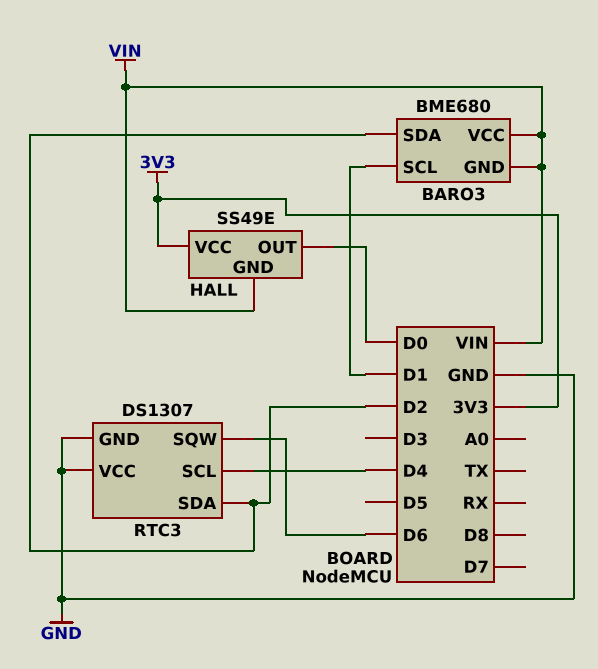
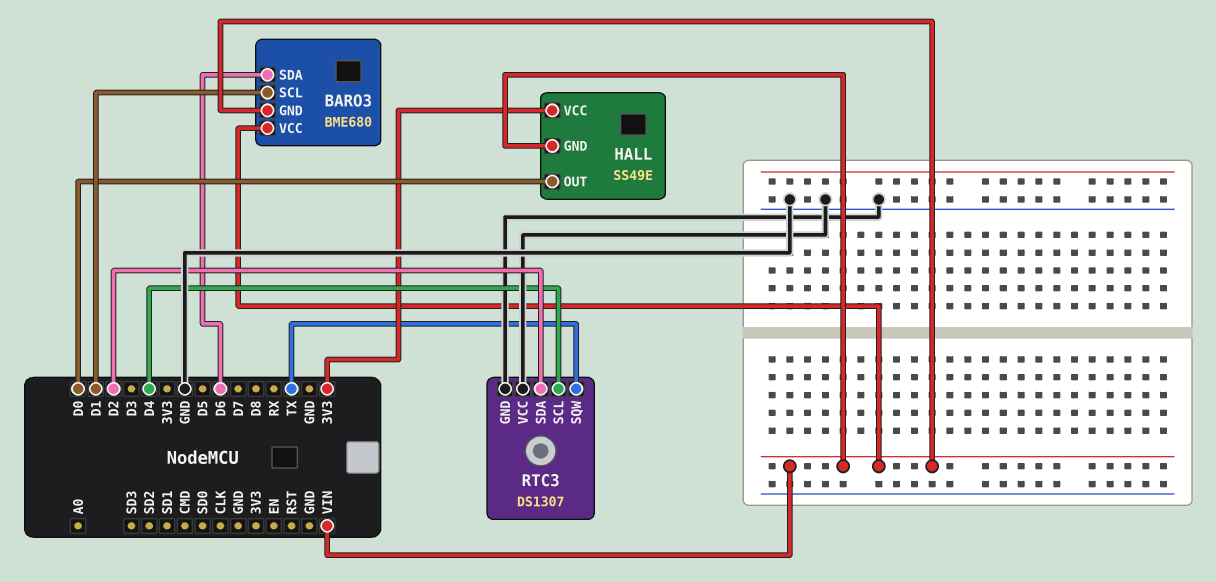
BARO3 pin SDA: D2 -> D6
RTC3 pin SQW: D6 -> TX

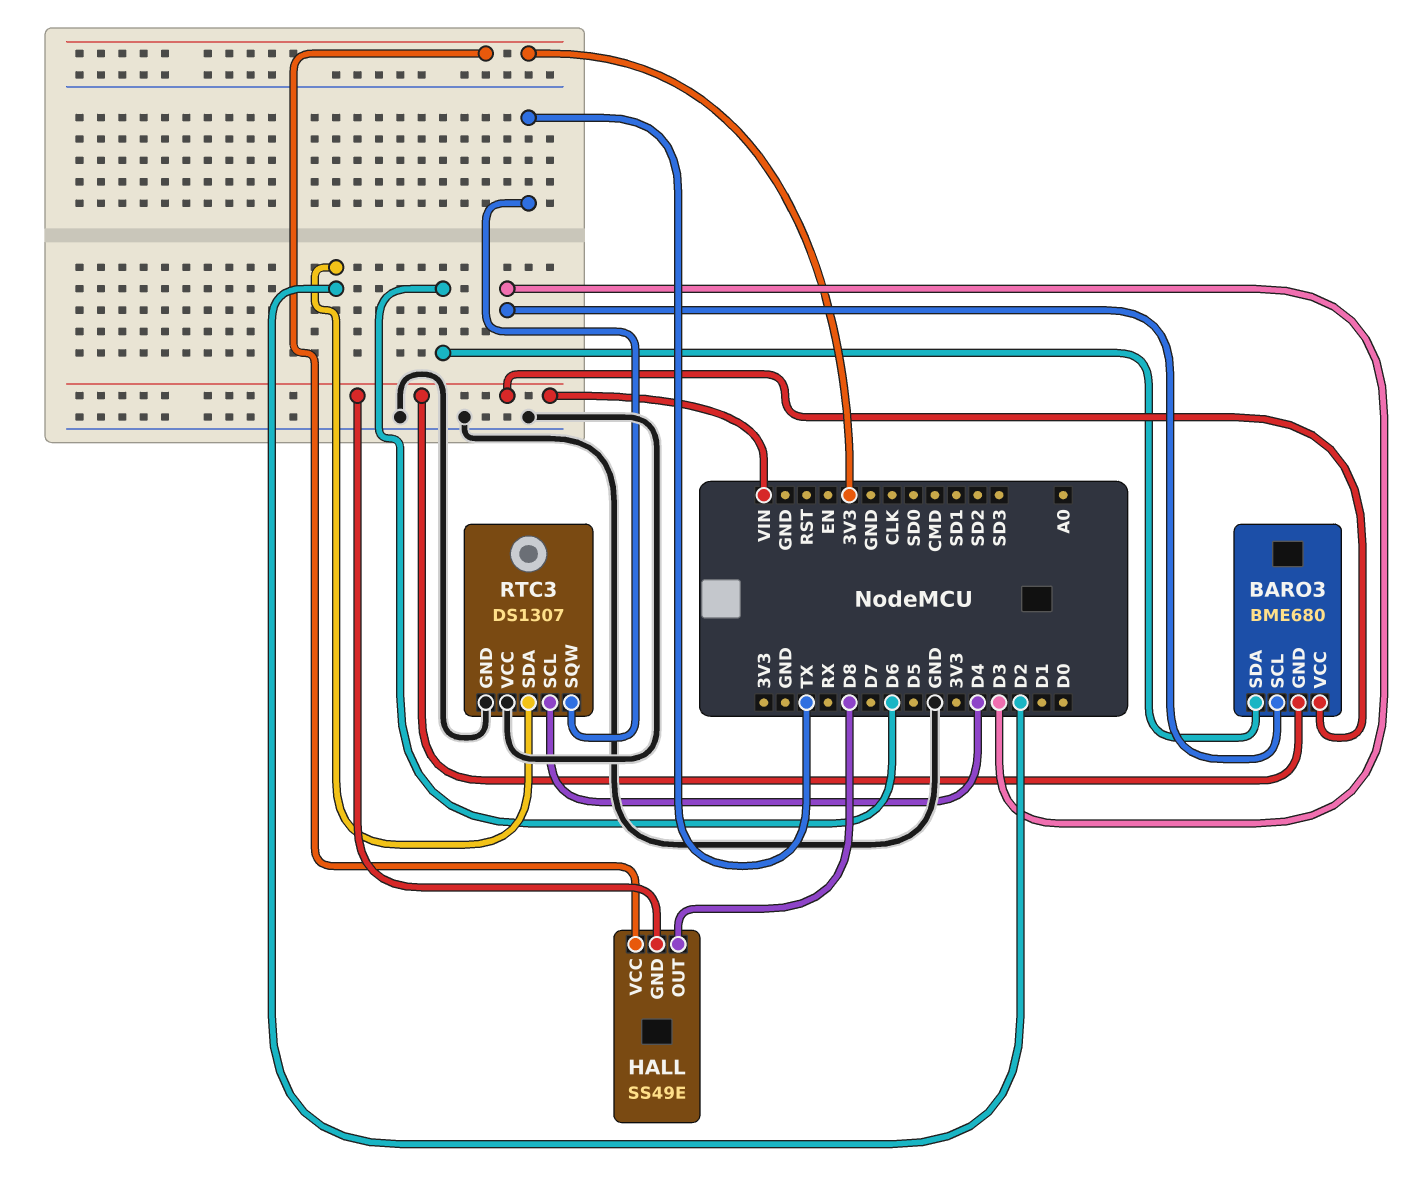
BARO3 pin SCL: D1 -> D3
HALL pin OUT: D0 -> D8

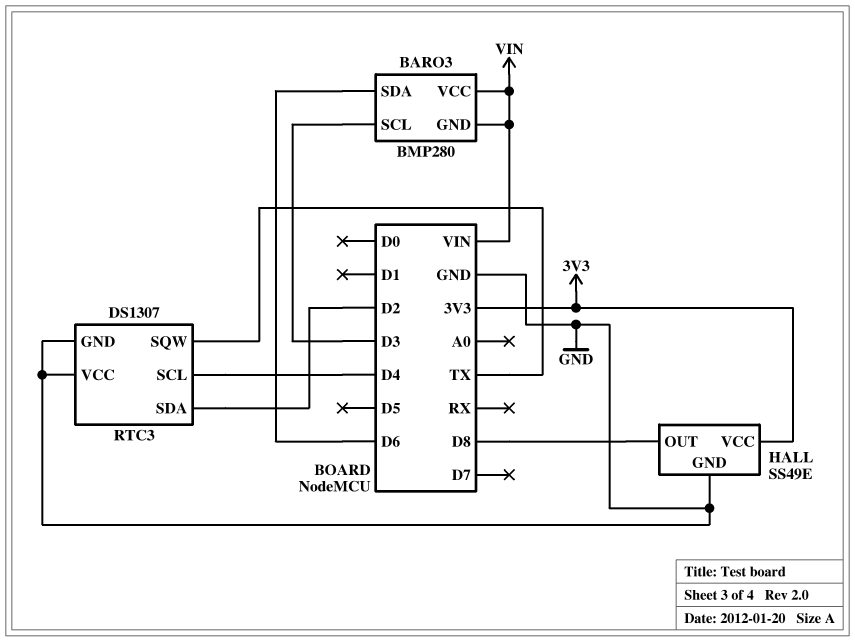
BARO3: BME680 -> BMP280
HALL pin GND: VIN -> GND

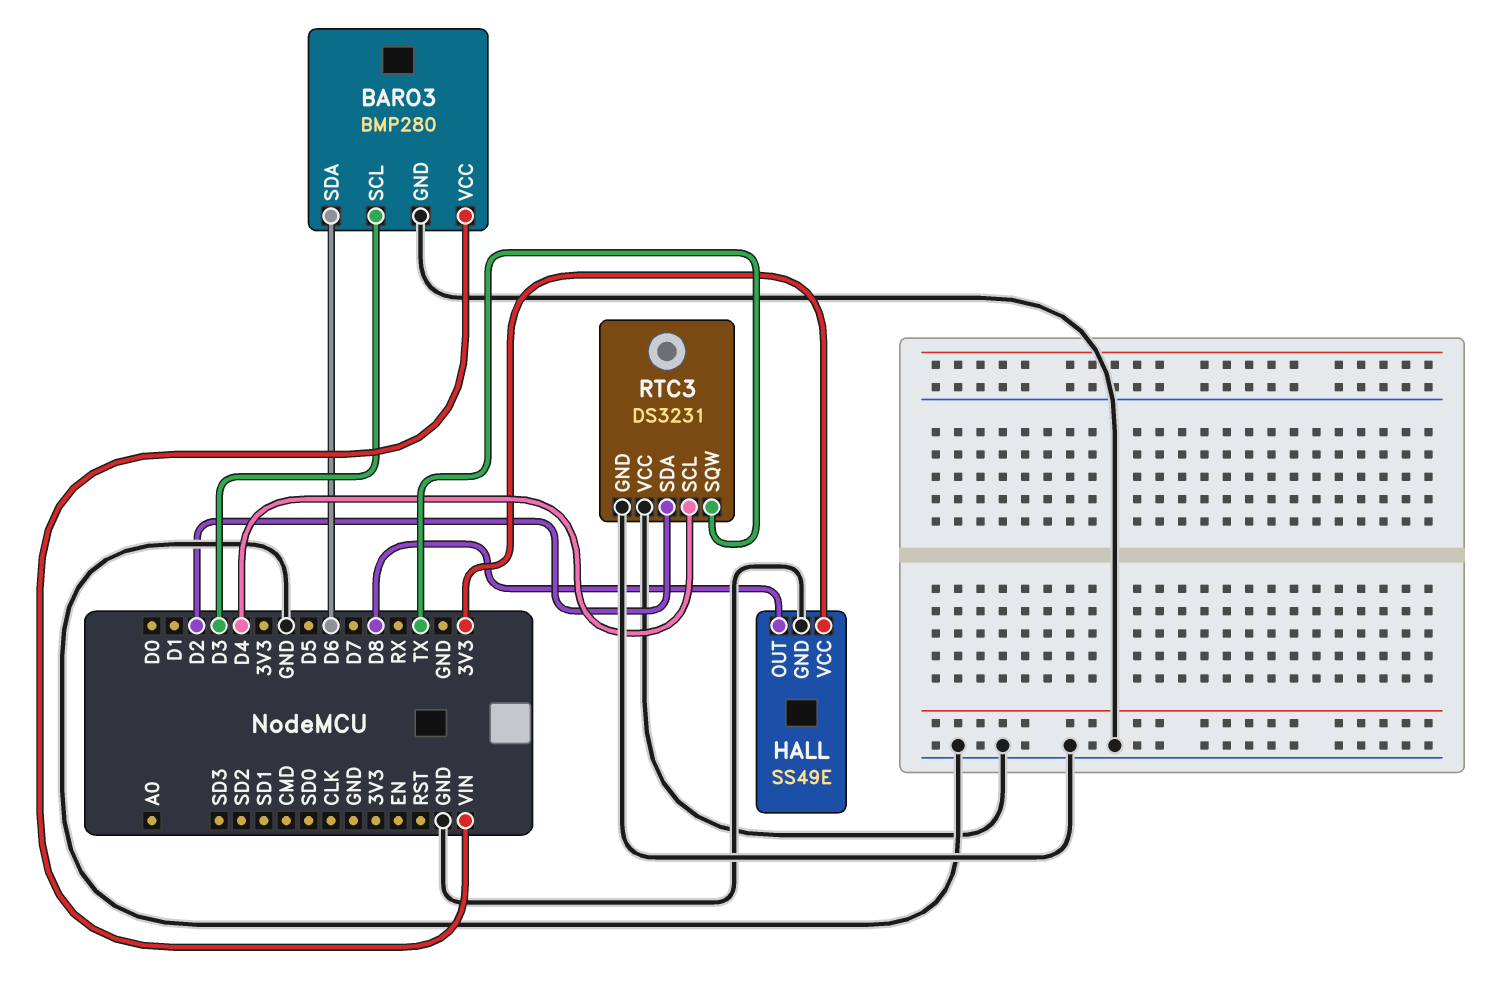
BARO3 pin GND: VIN -> GND
RTC3: DS1307 -> DS3231

